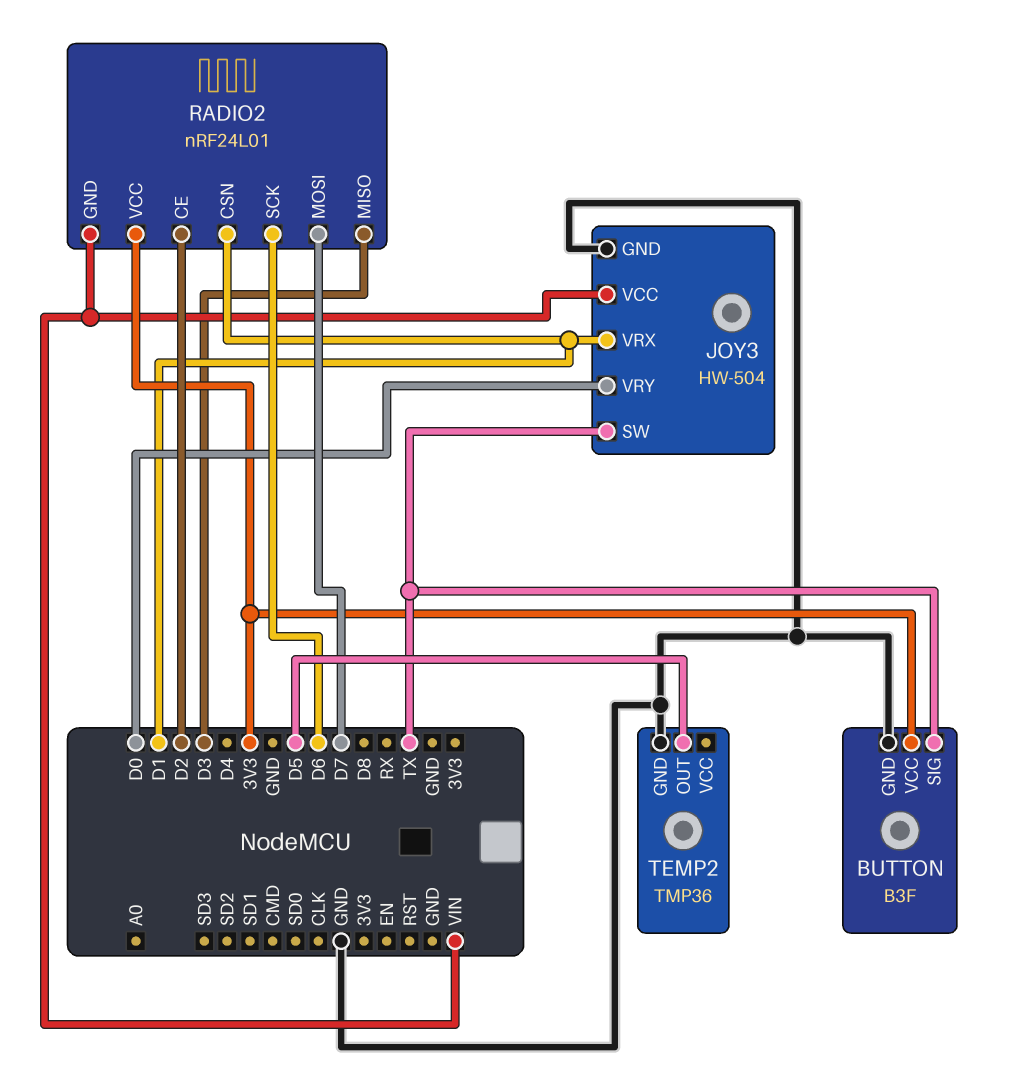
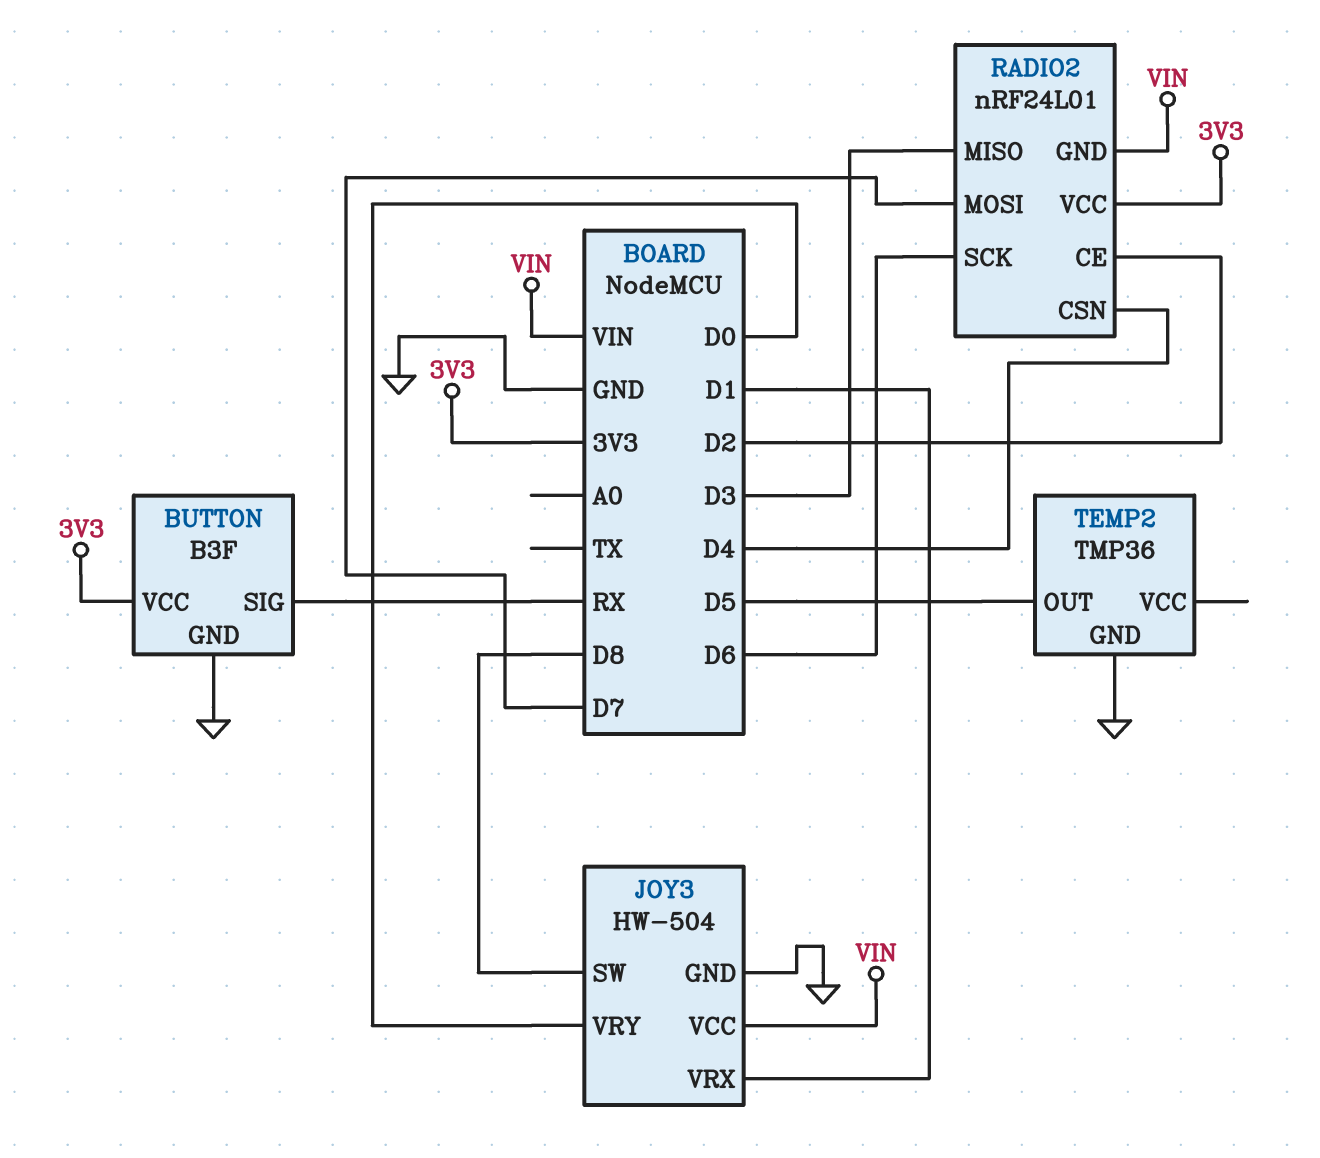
BUTTON pin SIG: TX -> RX
JOY3 pin SW: TX -> D8
RADIO2 pin CSN: D1 -> D4

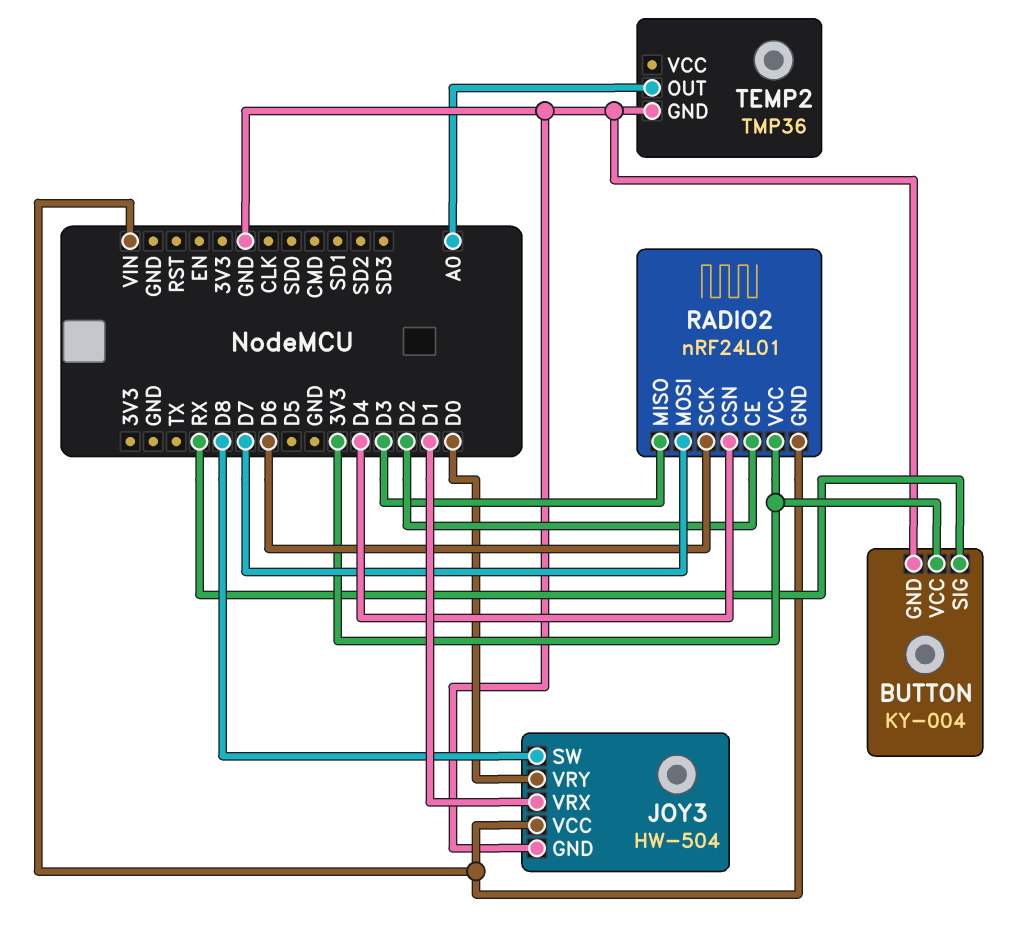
BUTTON: B3F -> KY-004
TEMP2 pin OUT: D5 -> A0

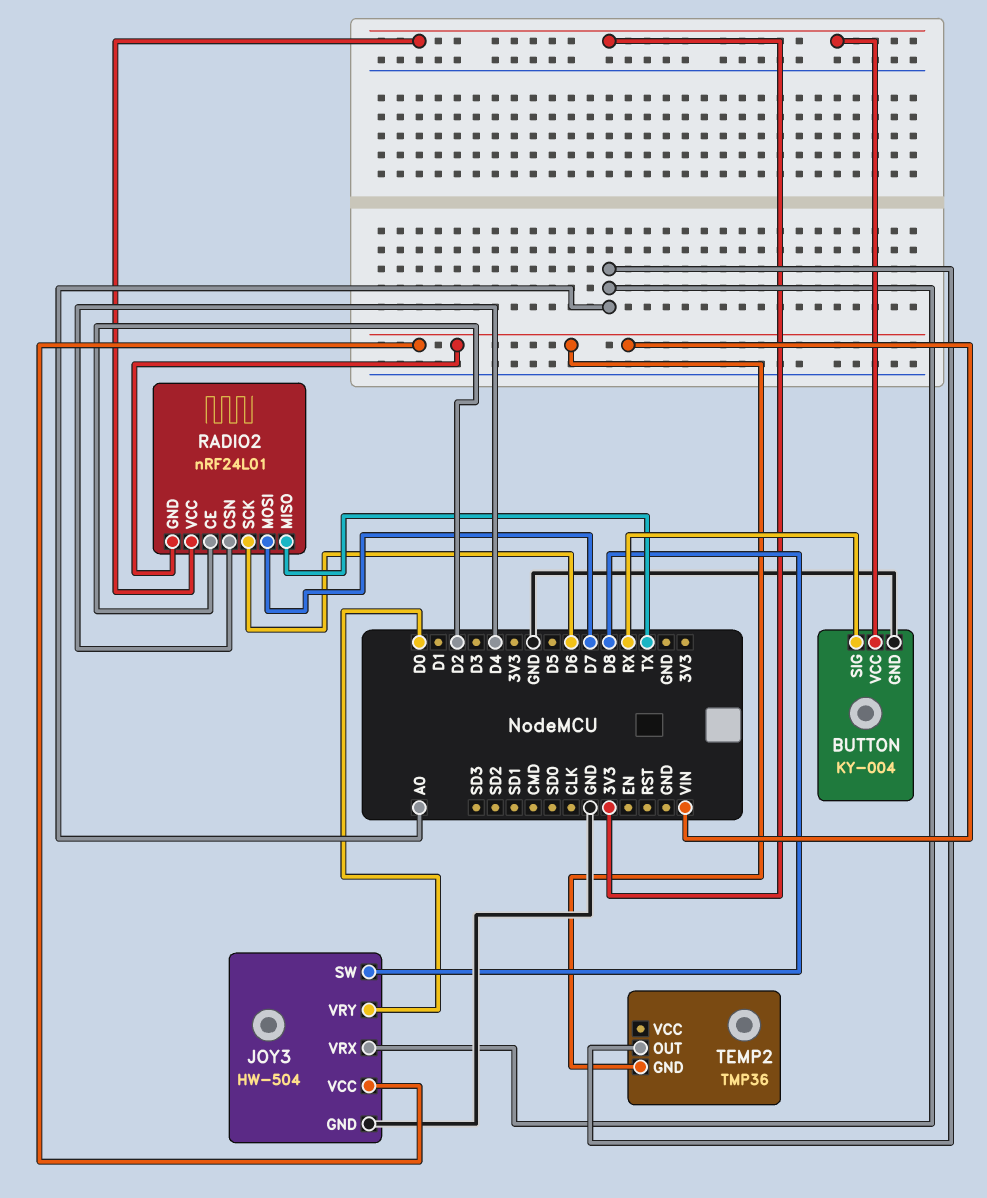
JOY3 pin VRX: D1 -> A0
RADIO2 pin MISO: D3 -> TX
TEMP2 pin GND: GND -> VIN

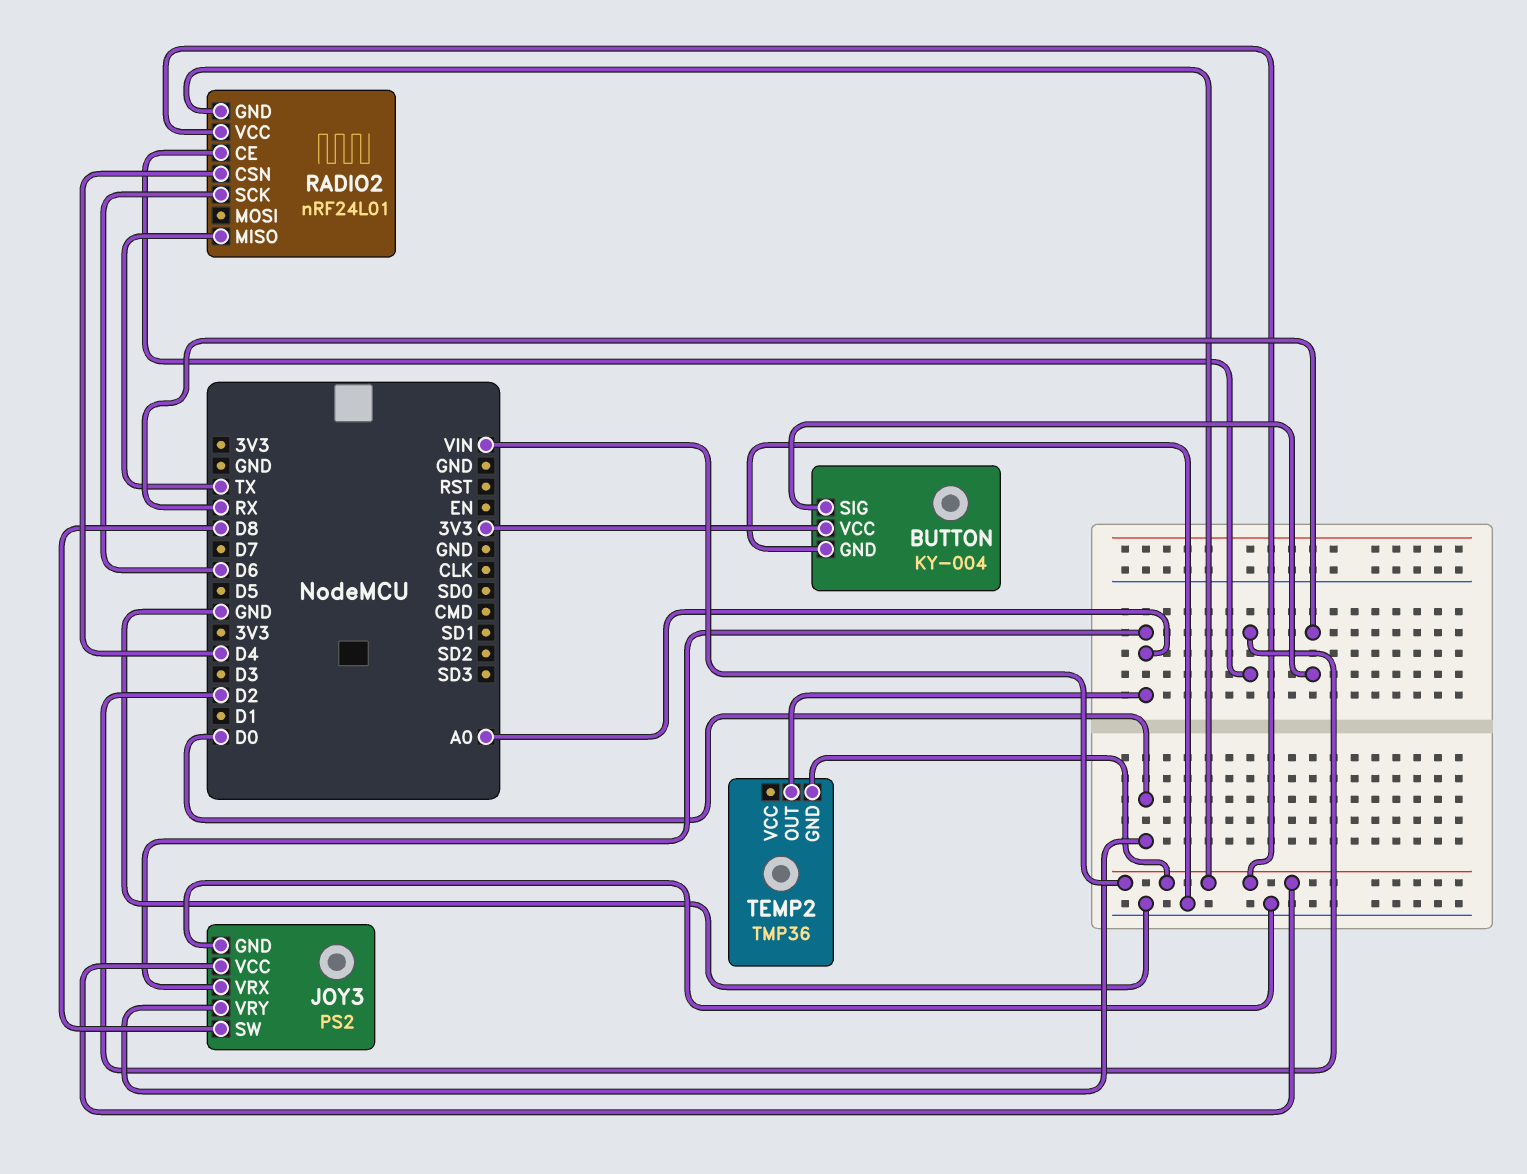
JOY3: HW-504 -> PS2
RADIO2 pin MOSI: D7 -> none
RADIO2 pin VCC: 3V3 -> VIN

